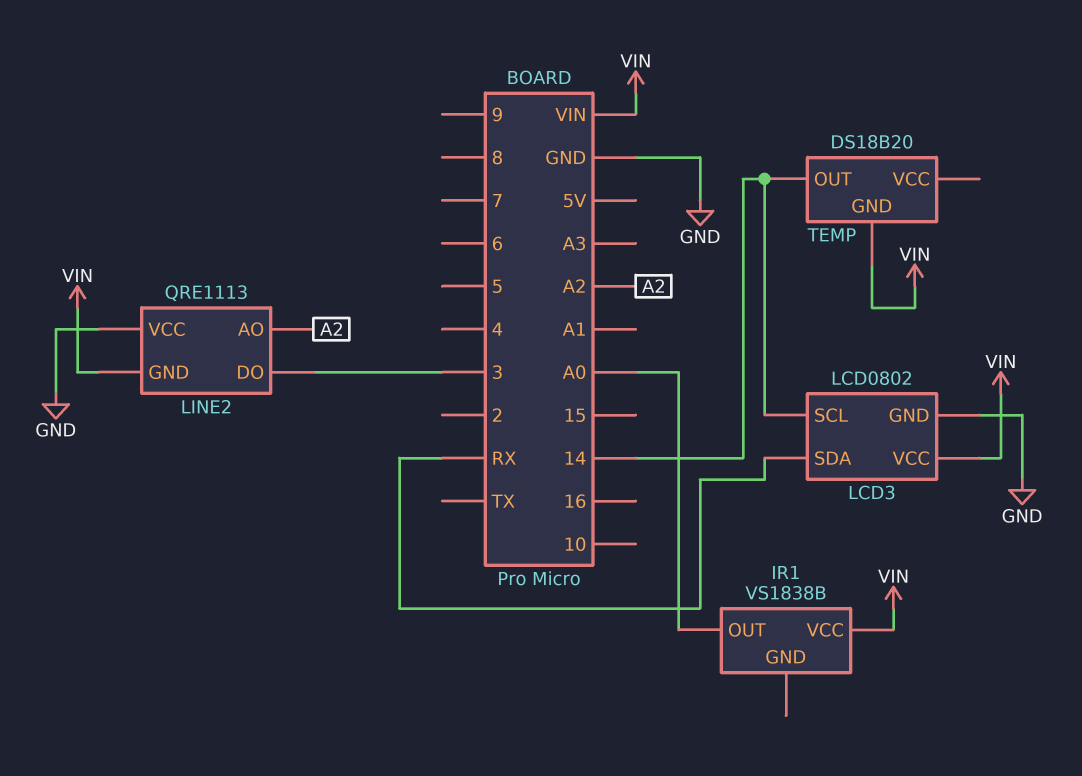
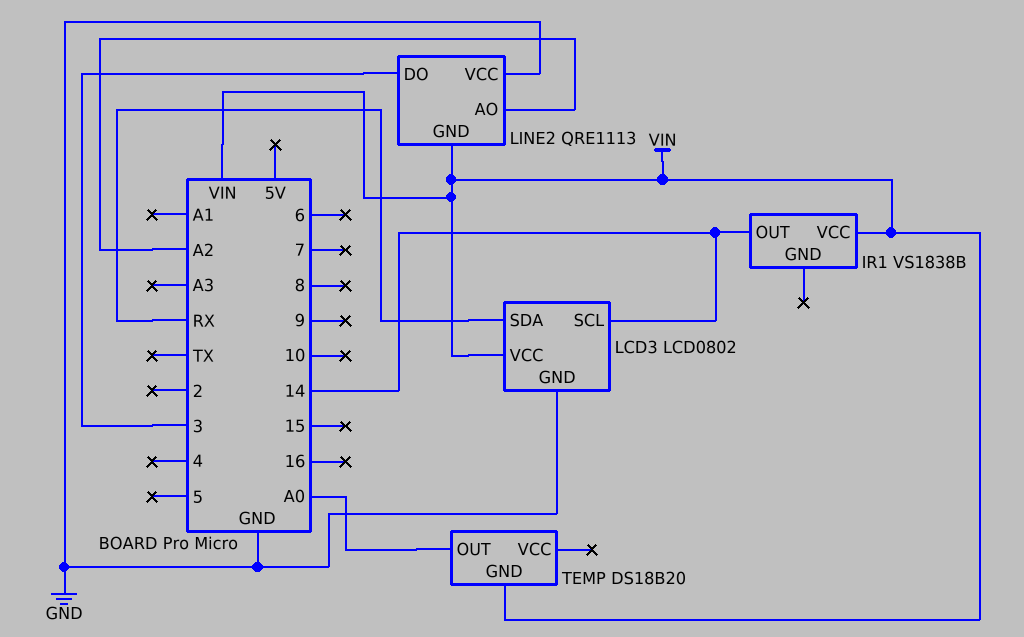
IR1 pin OUT: A0 -> 14
TEMP pin OUT: 14 -> A0

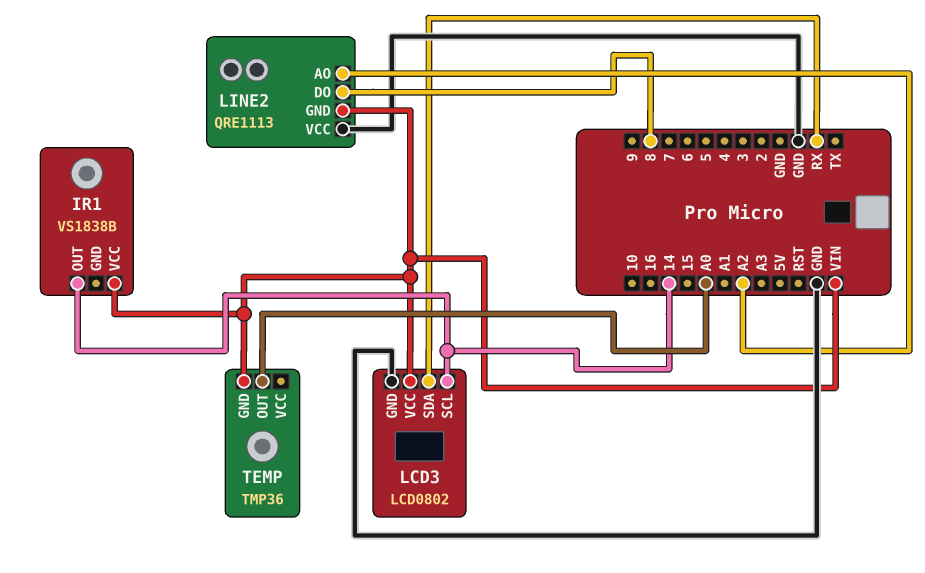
LINE2 pin DO: 3 -> 8
TEMP: DS18B20 -> TMP36

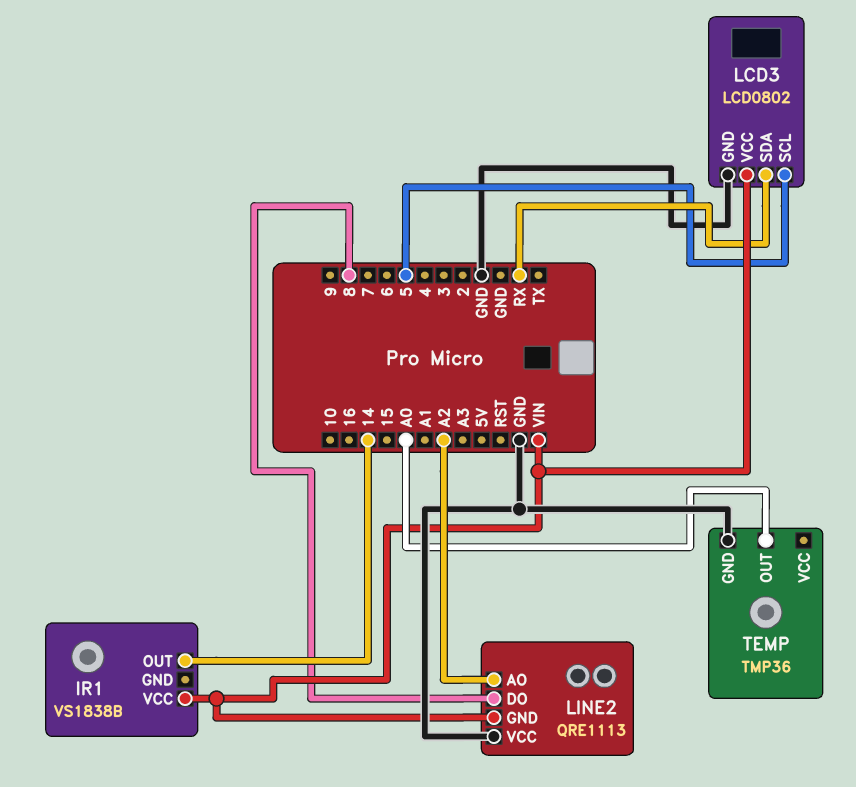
LCD3 pin SCL: 14 -> 5
TEMP pin GND: VIN -> GND

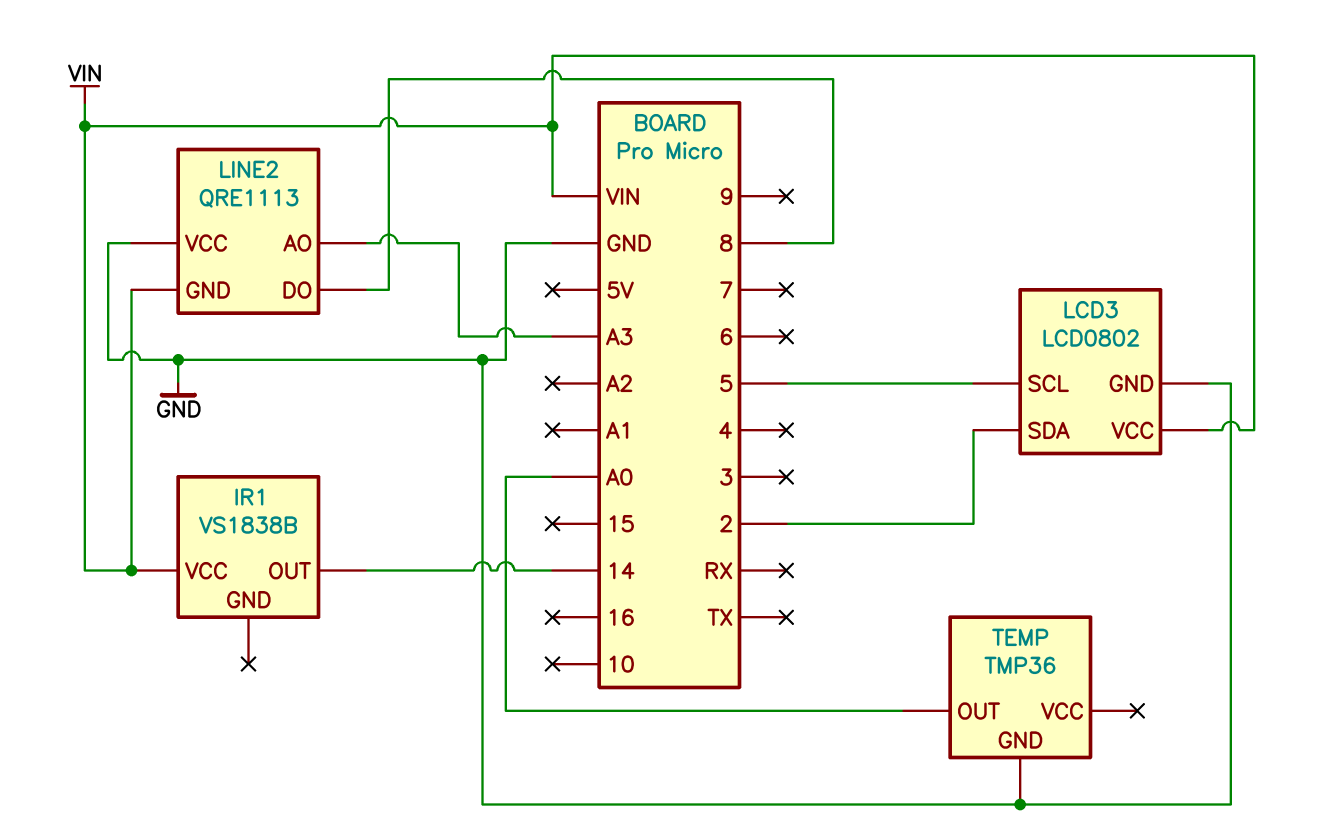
LCD3 pin SDA: RX -> 2
LINE2 pin AO: A2 -> A3

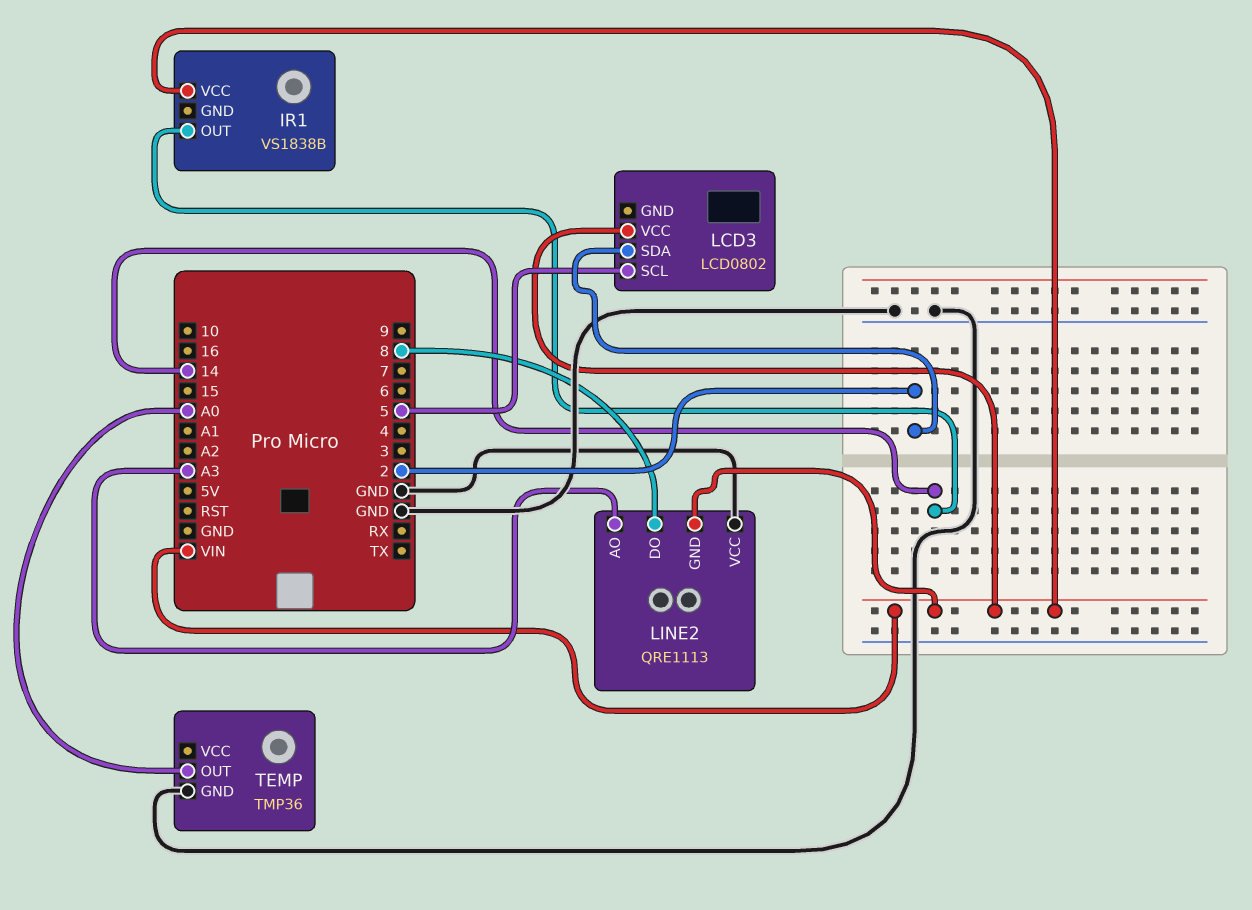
LCD3 pin GND: GND -> none

